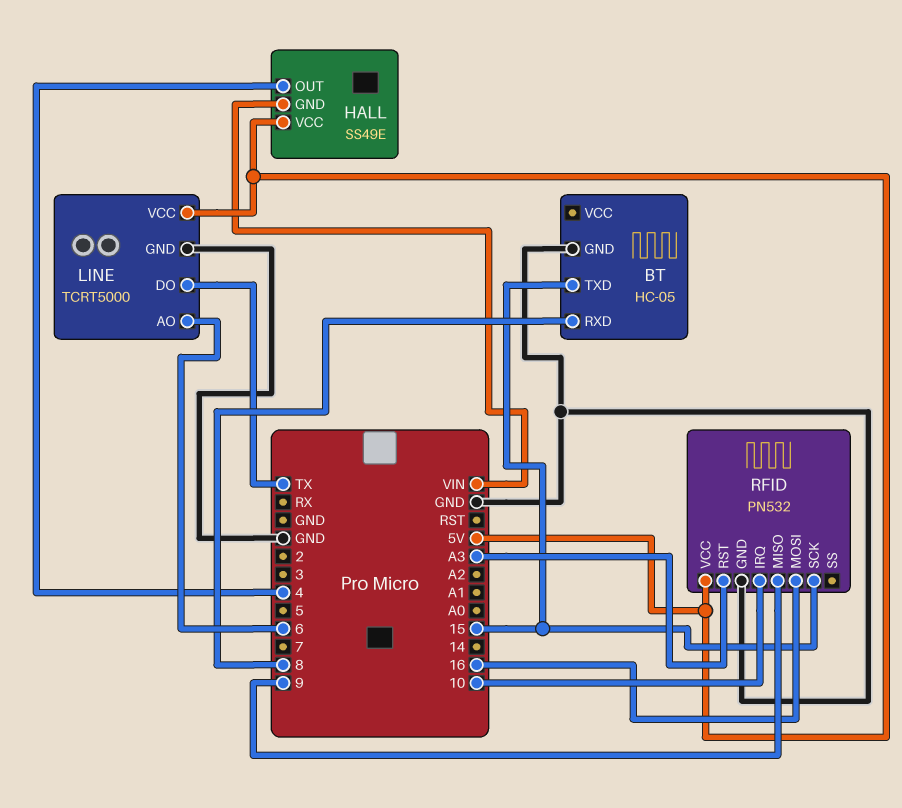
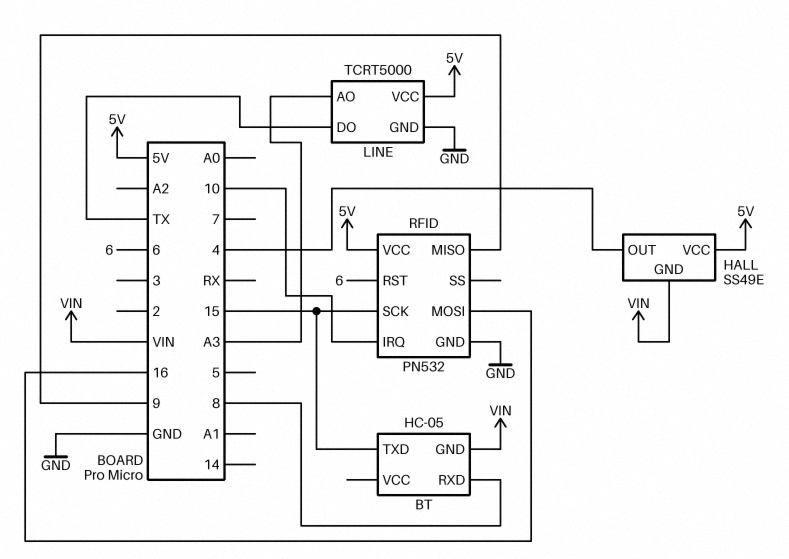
BT pin GND: GND -> VIN
LINE pin AO: 6 -> A3
RFID pin RST: A3 -> 6

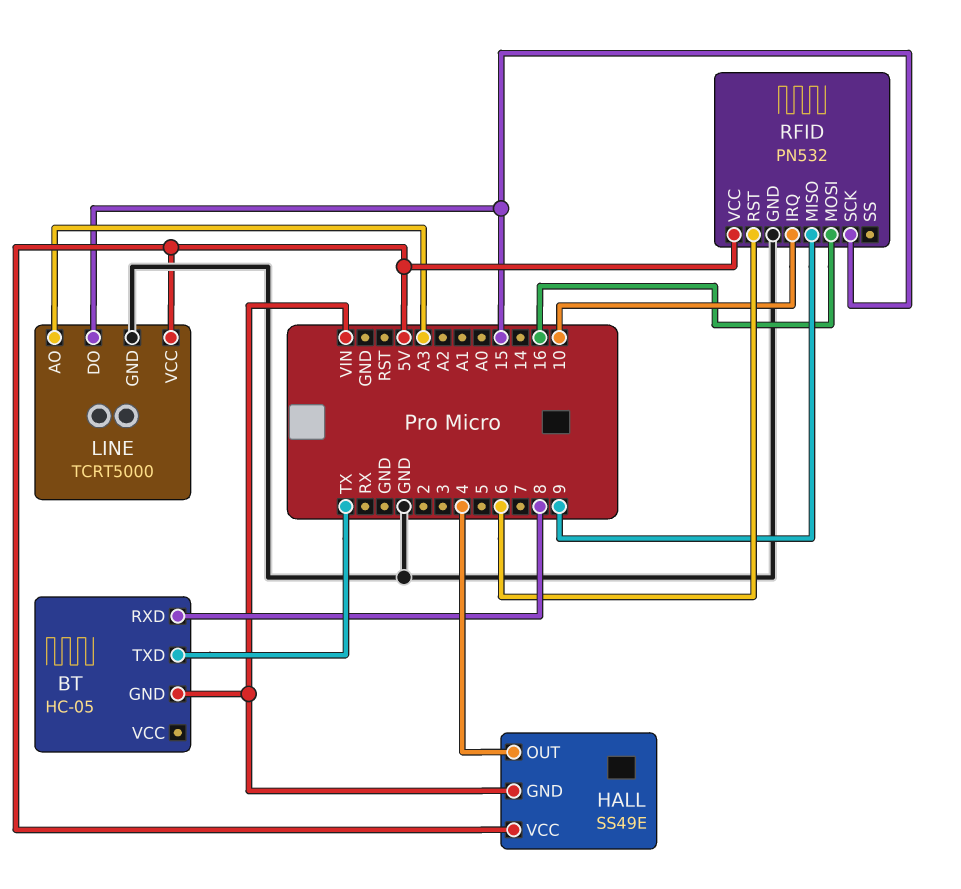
BT pin TXD: 15 -> TX
LINE pin DO: TX -> 15

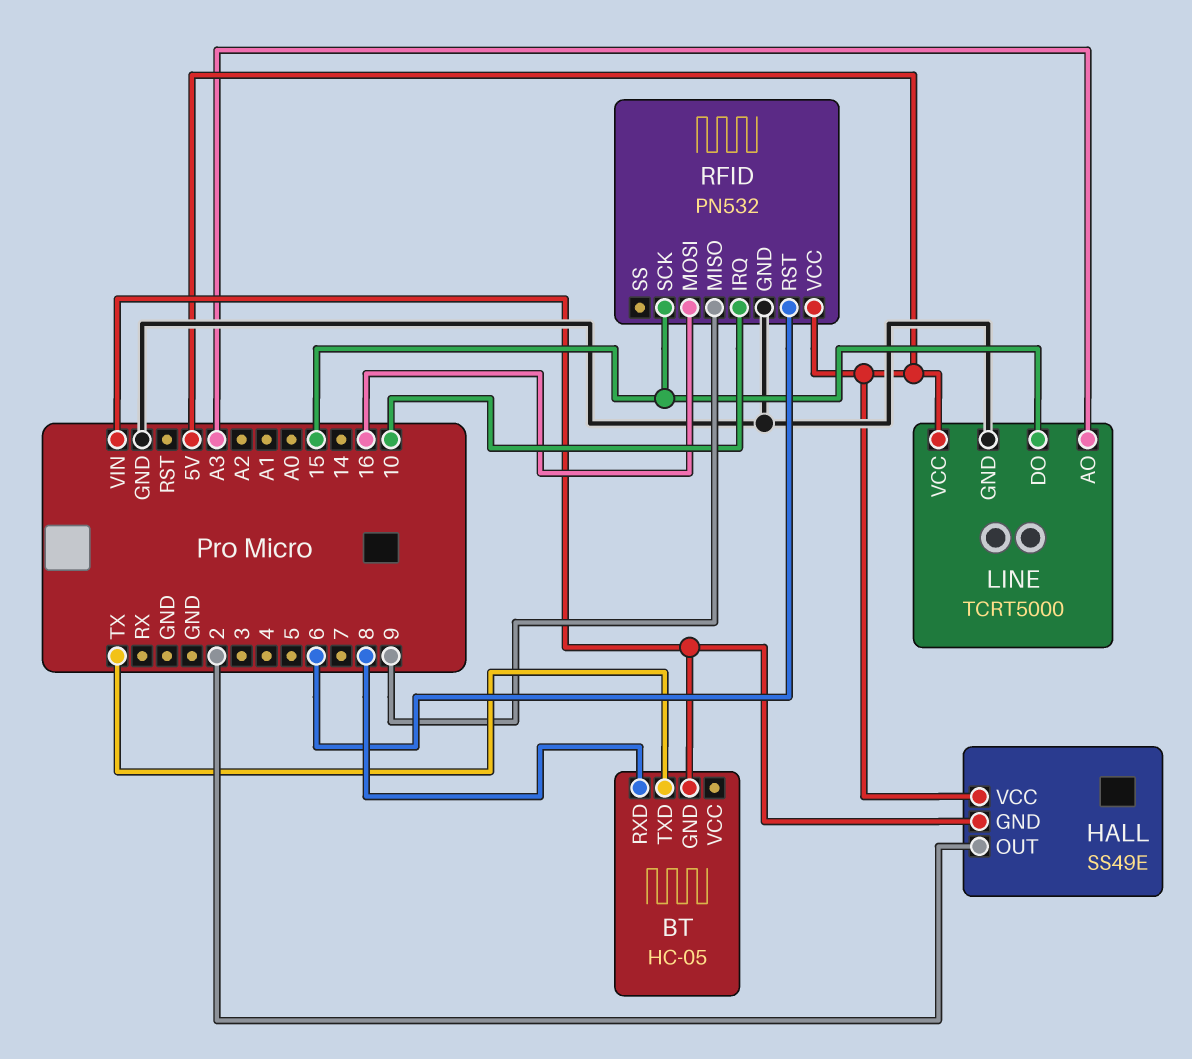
HALL pin OUT: 4 -> 2

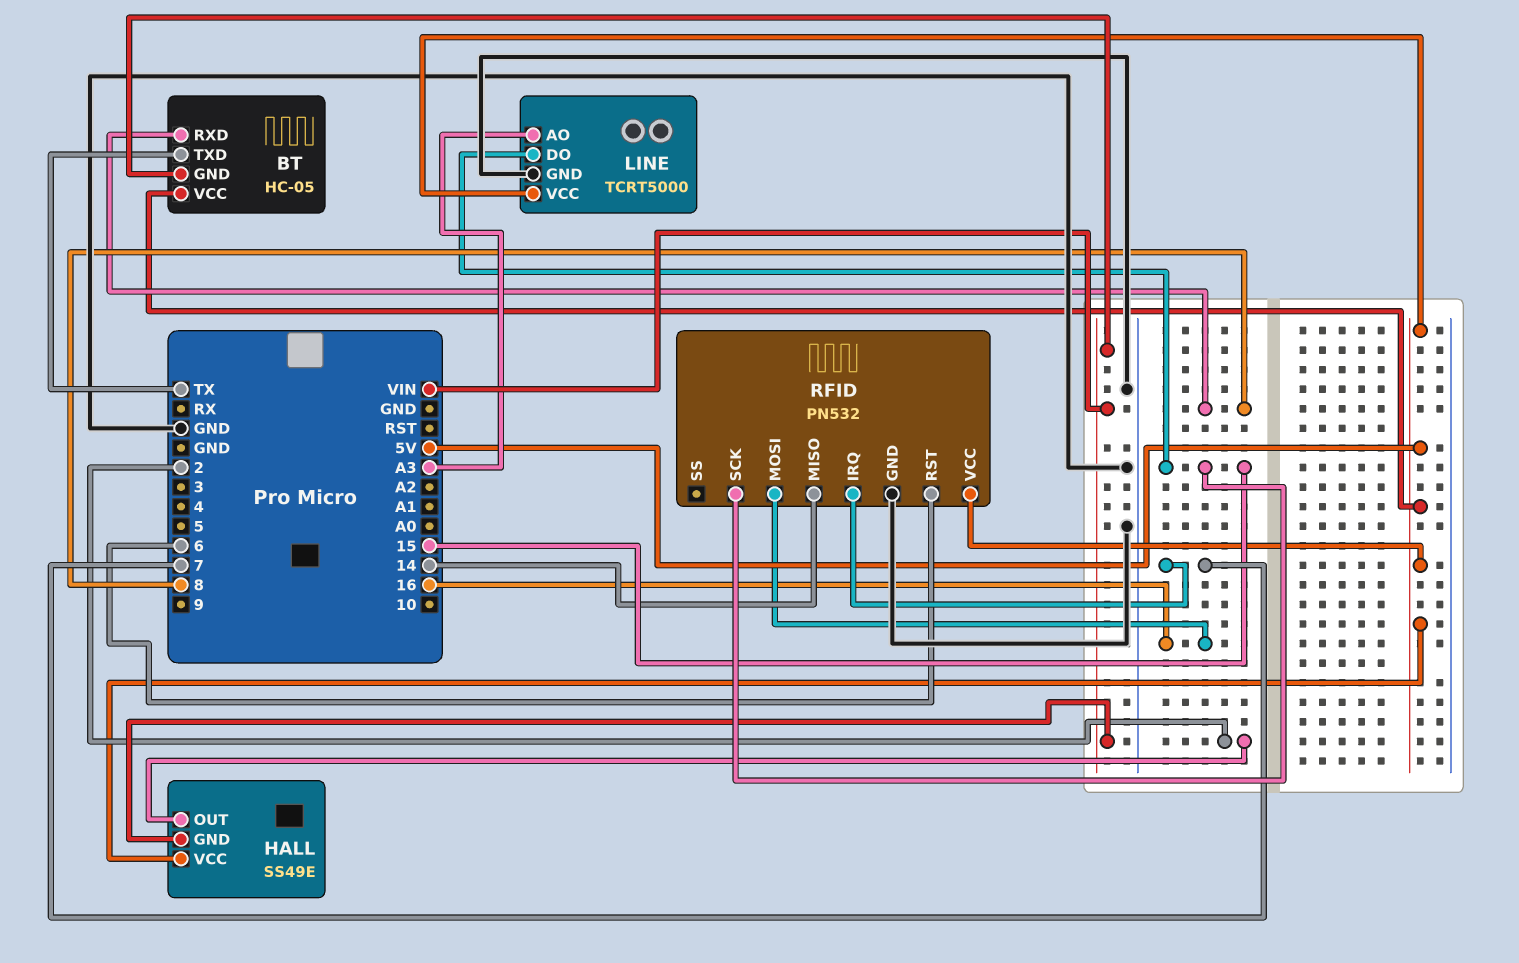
BT pin VCC: none -> 5V
RFID pin IRQ: 10 -> 7
RFID pin MISO: 9 -> 14

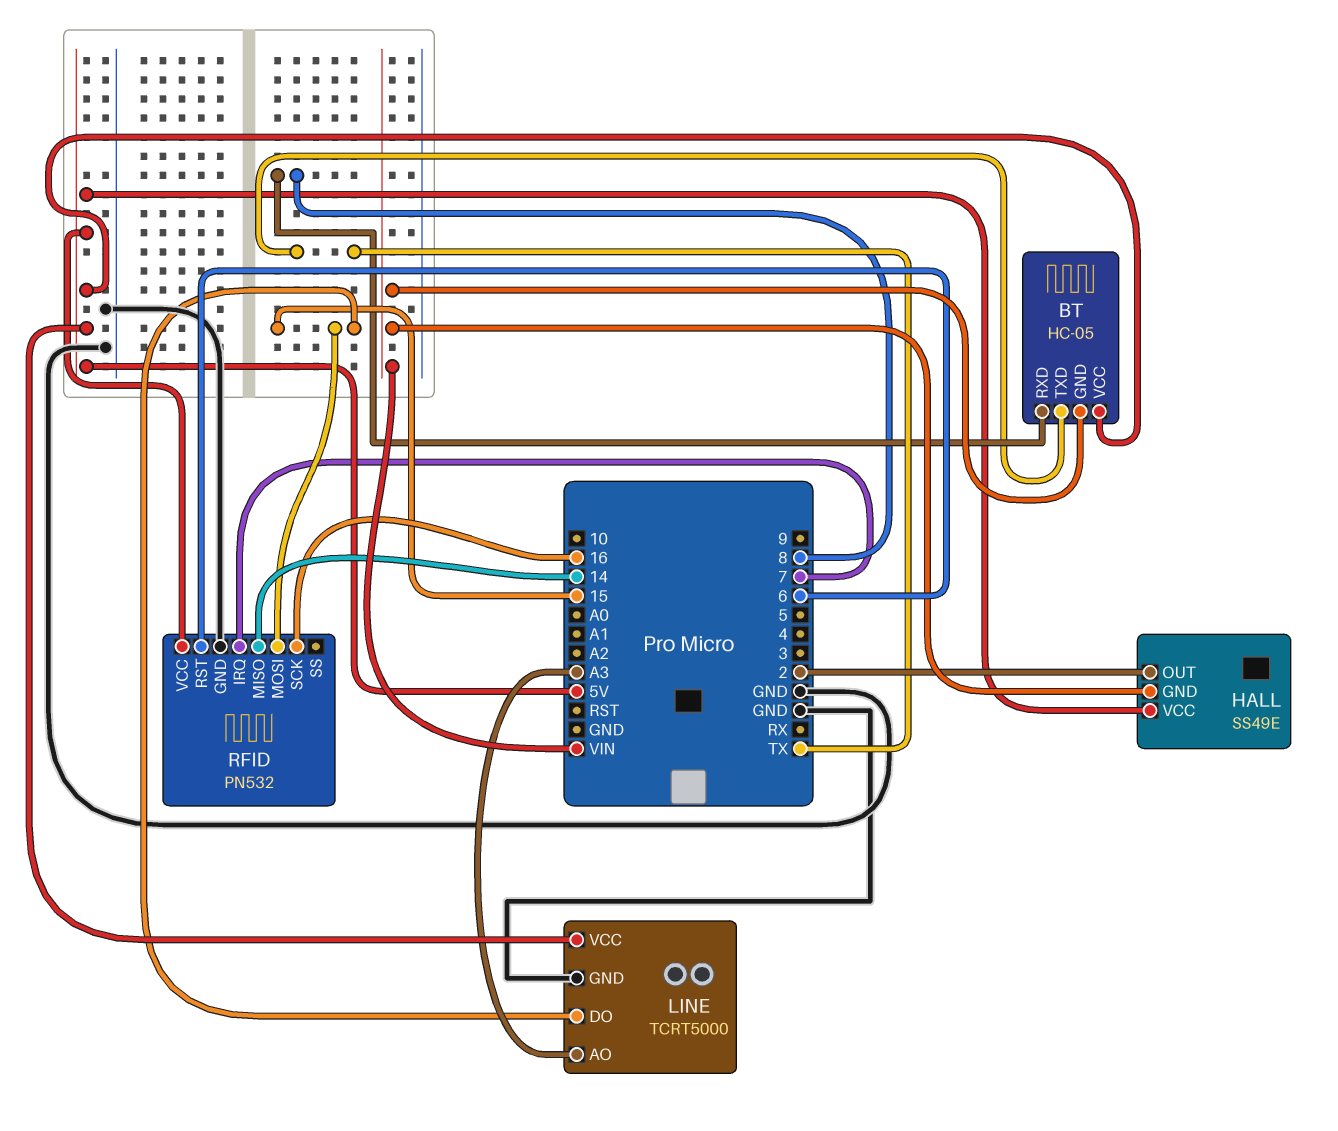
RFID pin MOSI: 16 -> 15
RFID pin SCK: 15 -> 16

